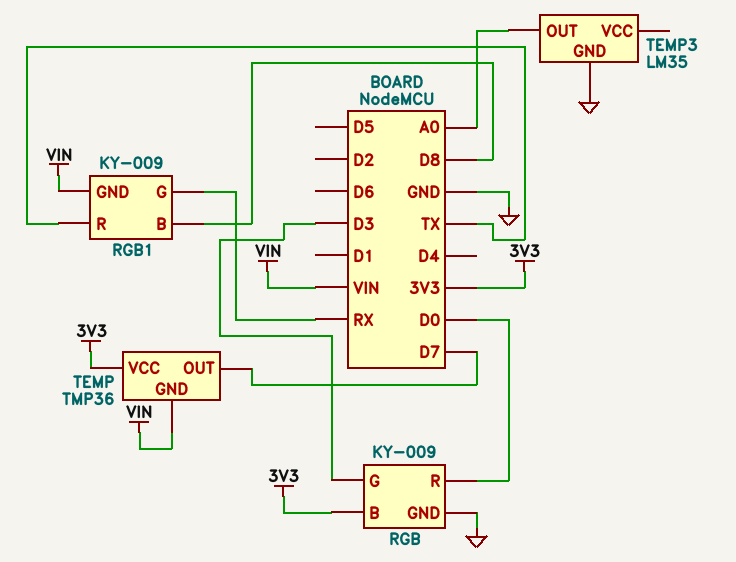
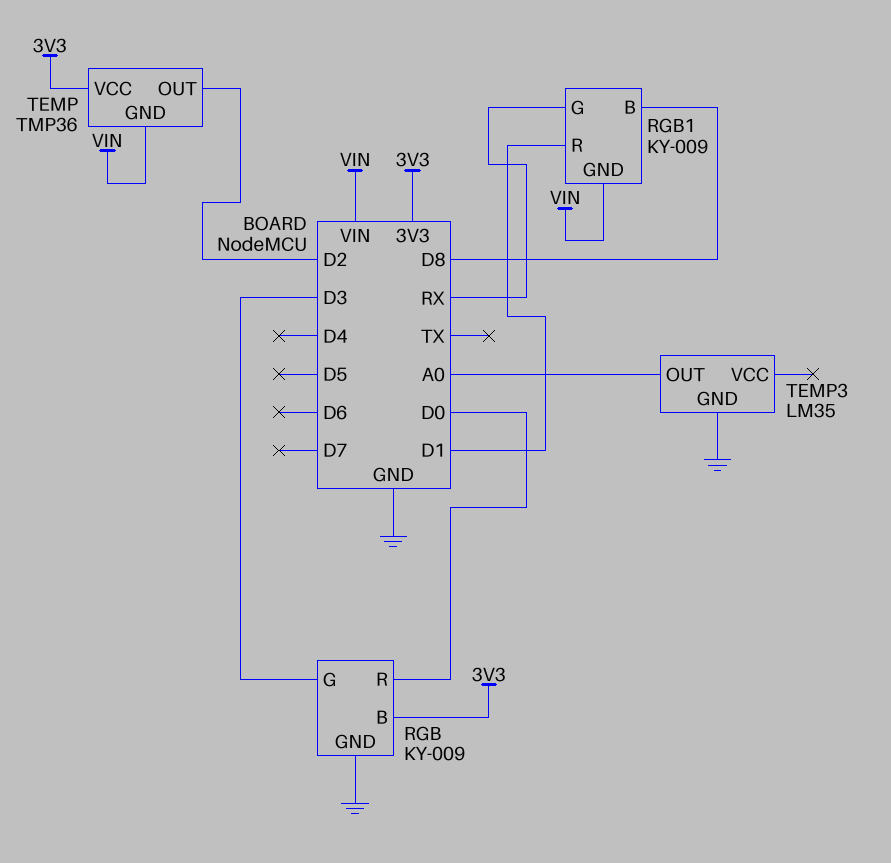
RGB1 pin R: TX -> D1
TEMP pin OUT: D7 -> D2

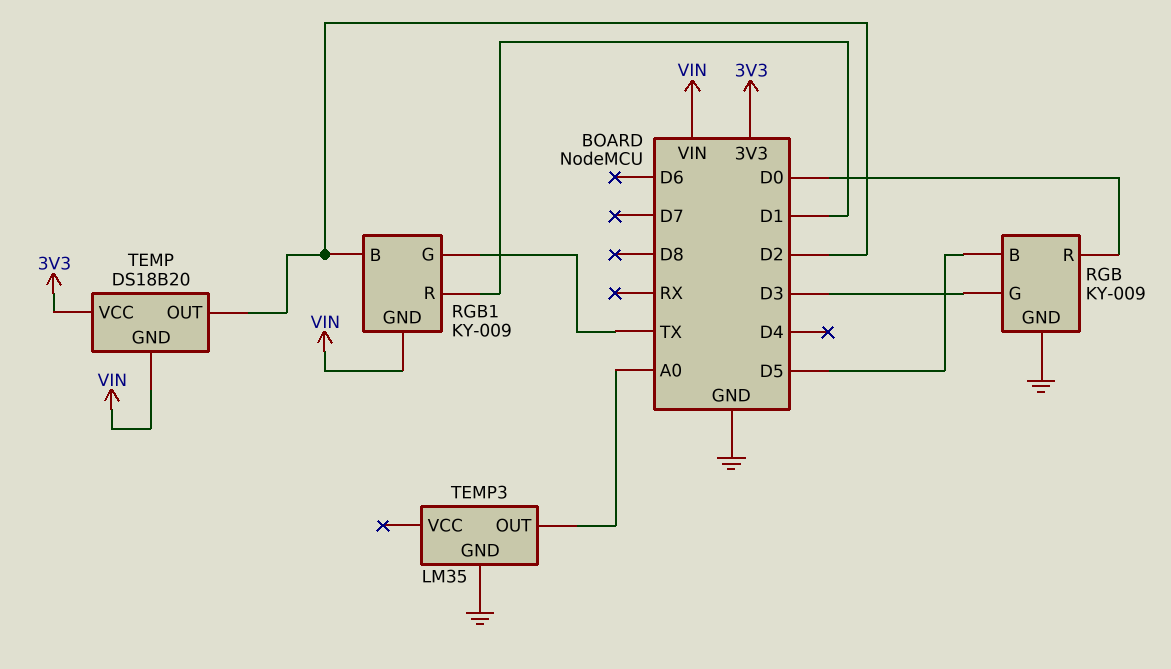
RGB pin B: 3V3 -> D5
RGB1 pin B: D8 -> D2
RGB1 pin G: RX -> TX
TEMP: TMP36 -> DS18B20

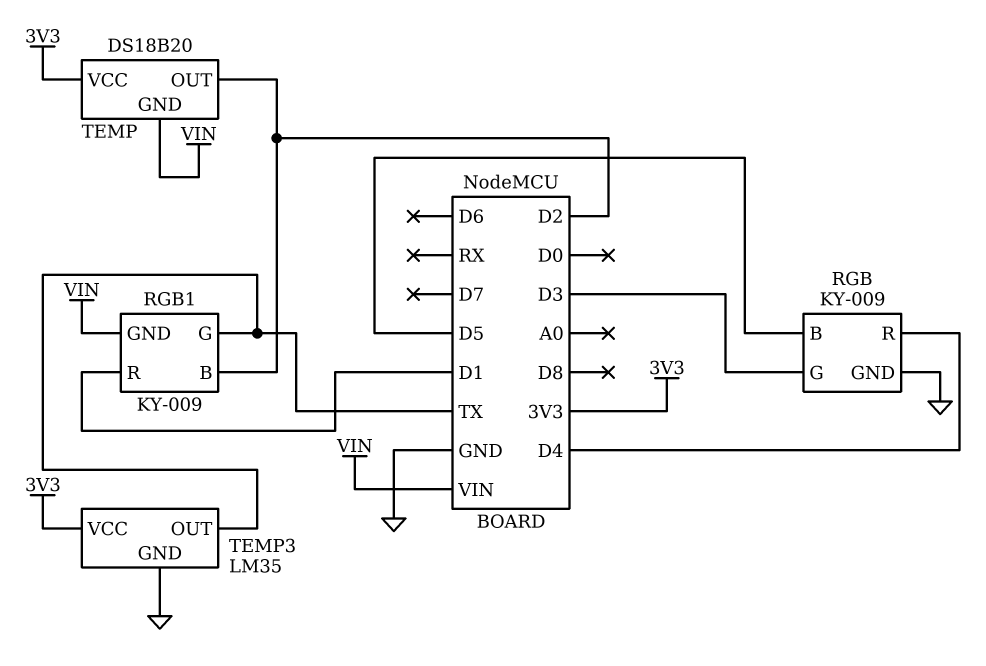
RGB pin R: D0 -> D4
TEMP3 pin OUT: A0 -> TX
TEMP3 pin VCC: none -> 3V3

